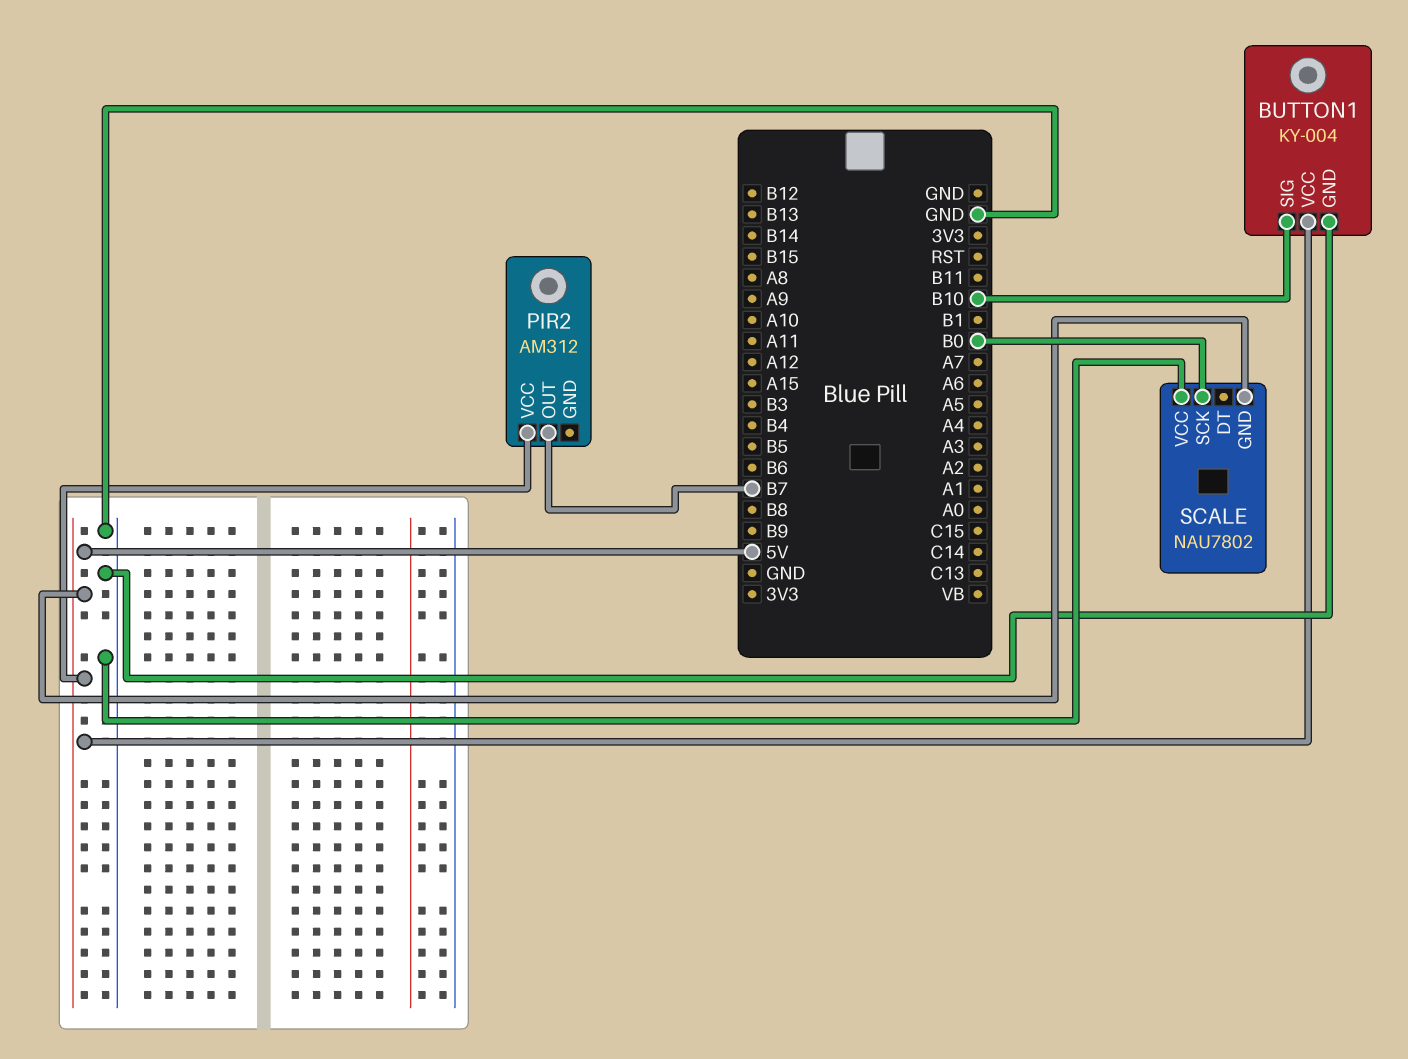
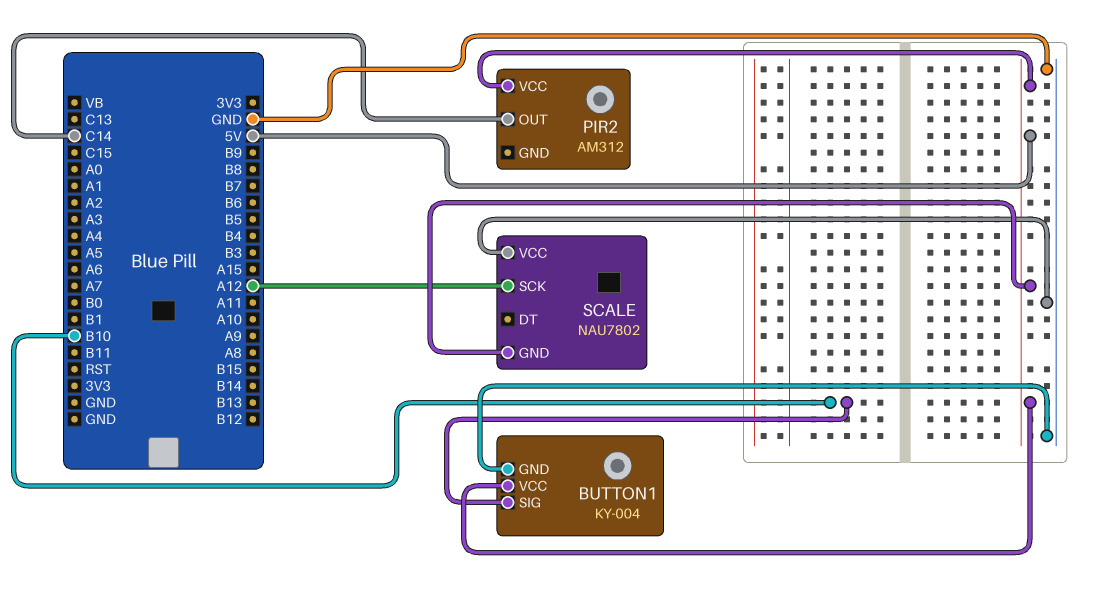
PIR2 pin OUT: B7 -> C14
SCALE pin SCK: B0 -> A12

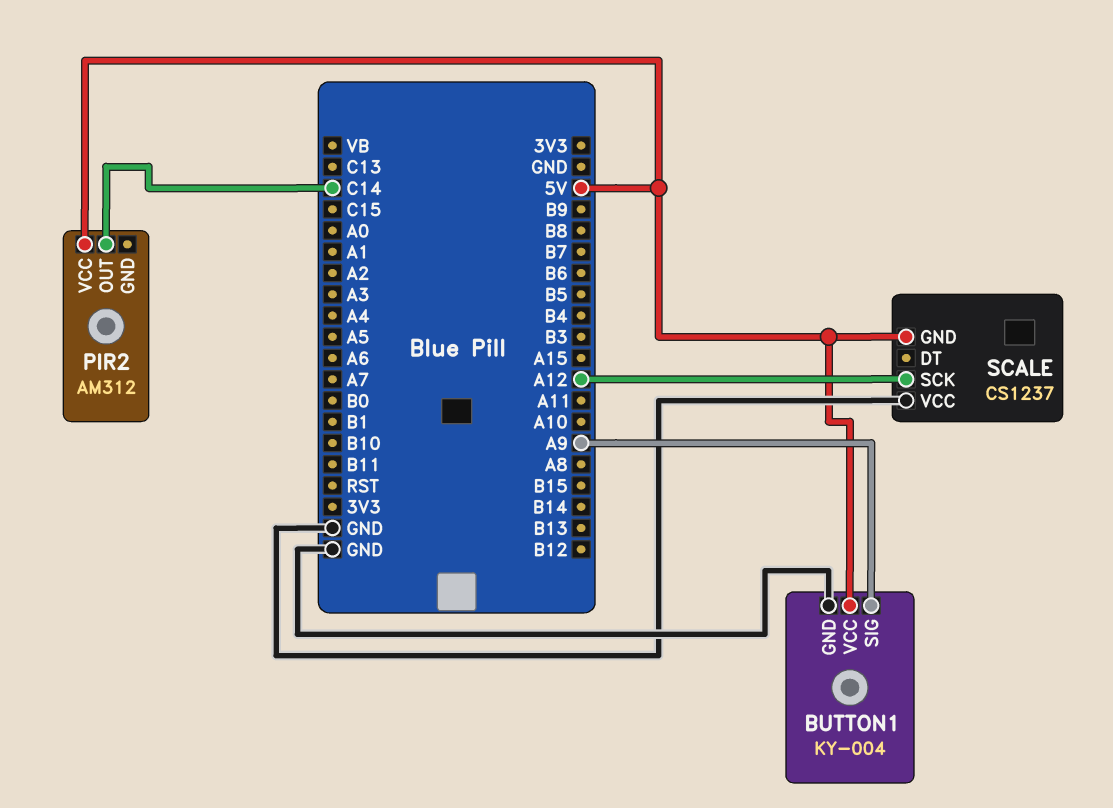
BUTTON1 pin SIG: B10 -> A9
SCALE: NAU7802 -> CS1237

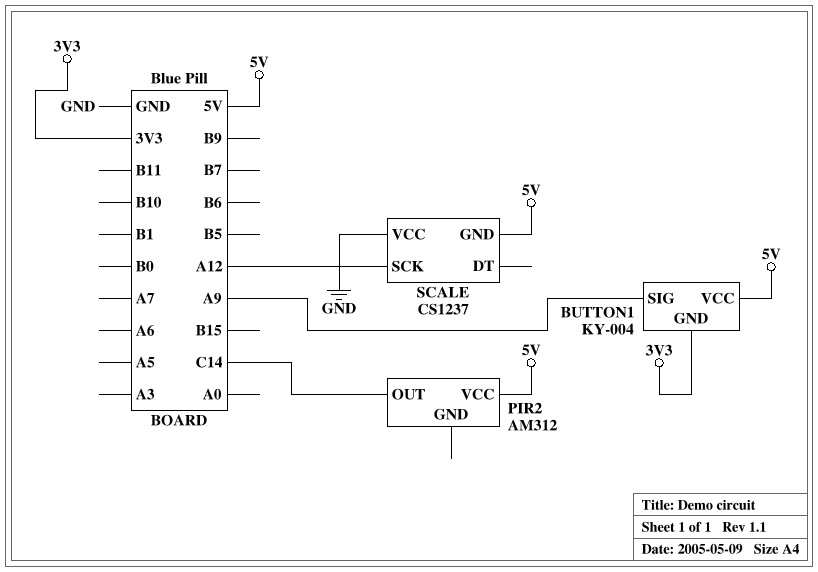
BUTTON1 pin GND: GND -> 3V3

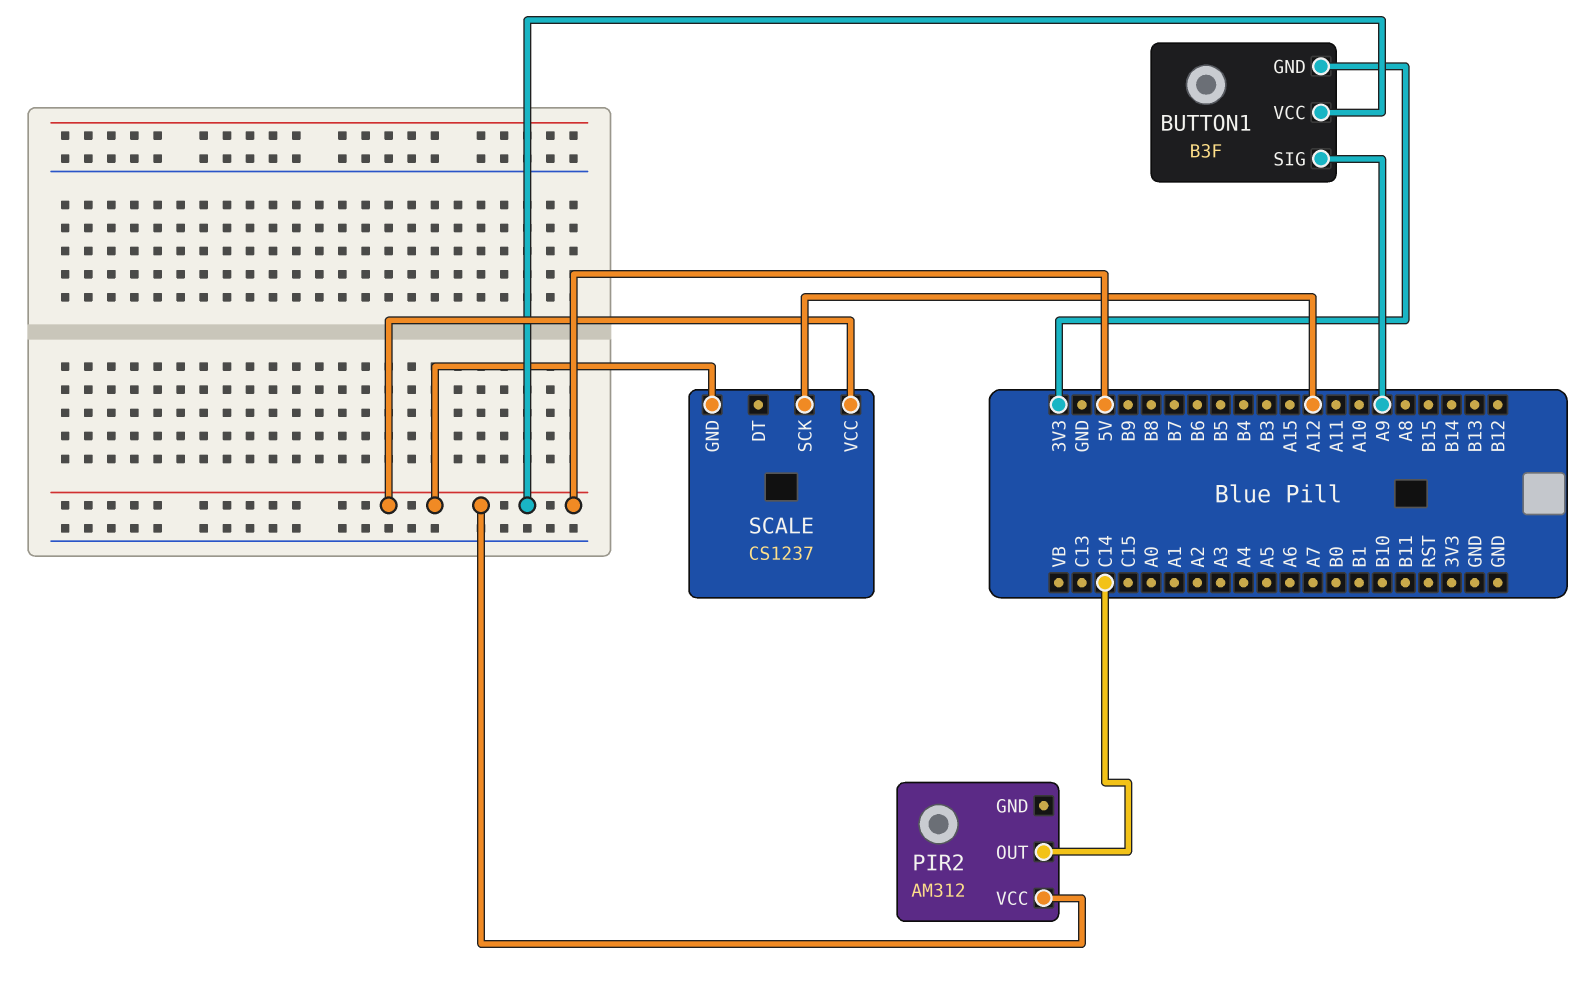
BUTTON1: KY-004 -> B3F
SCALE pin VCC: GND -> 5V

